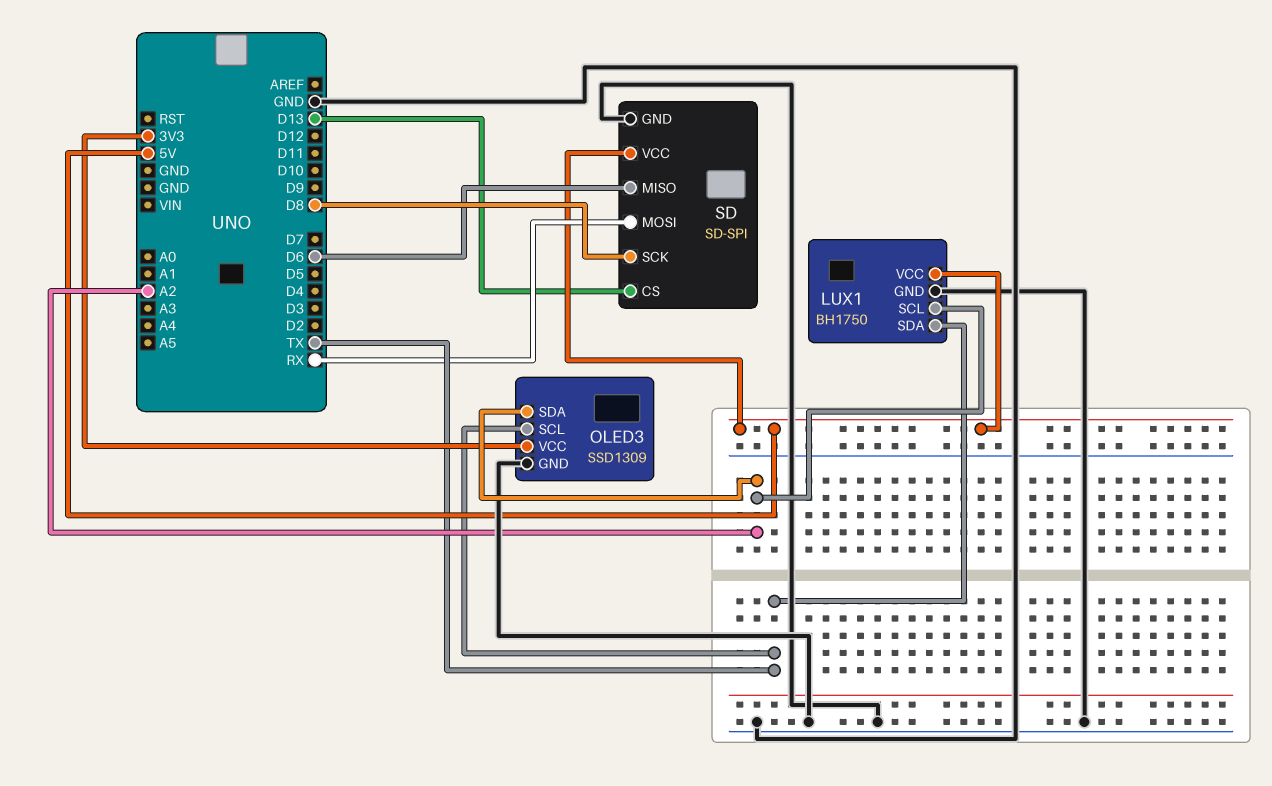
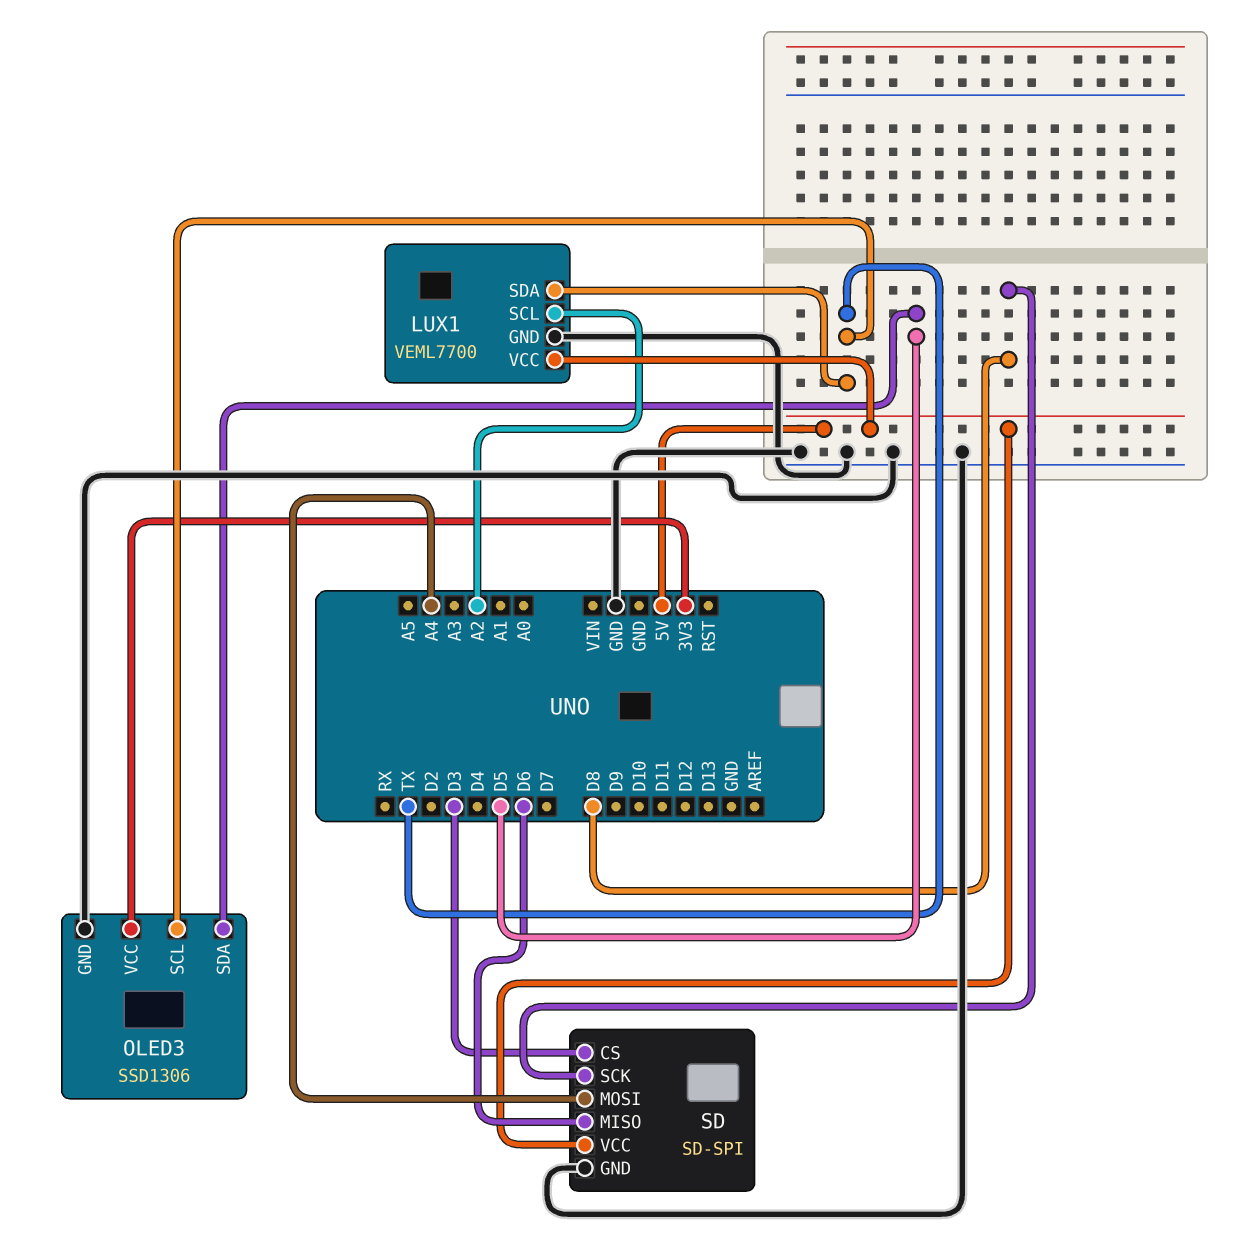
LUX1: BH1750 -> VEML7700
OLED3: SSD1309 -> SSD1306
OLED3 pin SDA: A2 -> D5
SD pin CS: D13 -> D3
SD pin MOSI: RX -> A4

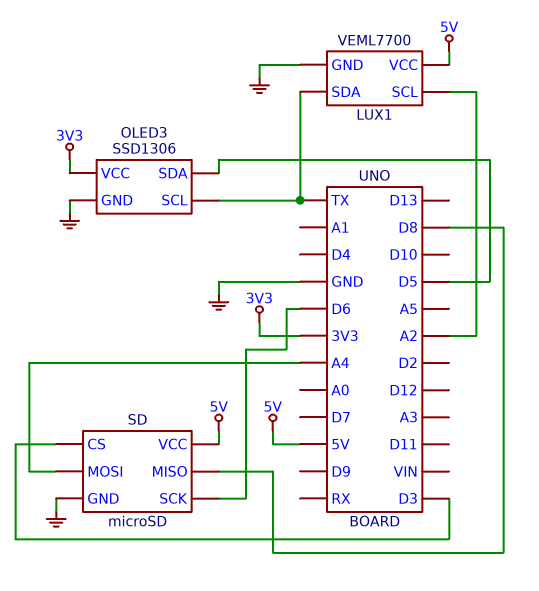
SD: SD-SPI -> microSD
SD pin MISO: D6 -> D8
SD pin SCK: D8 -> D6

